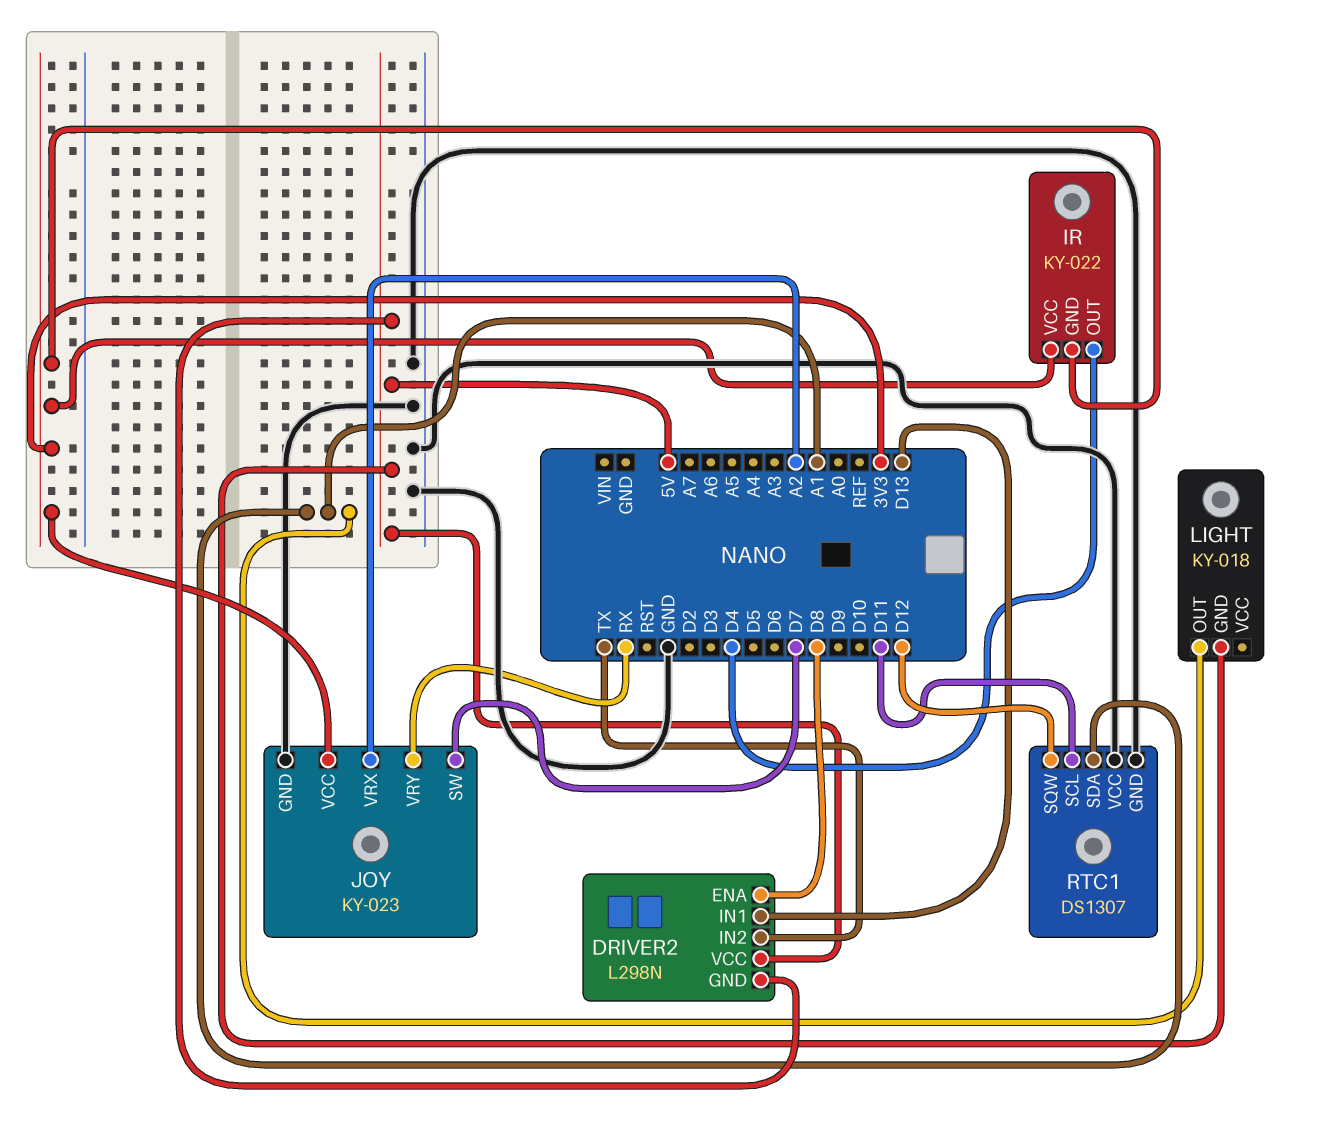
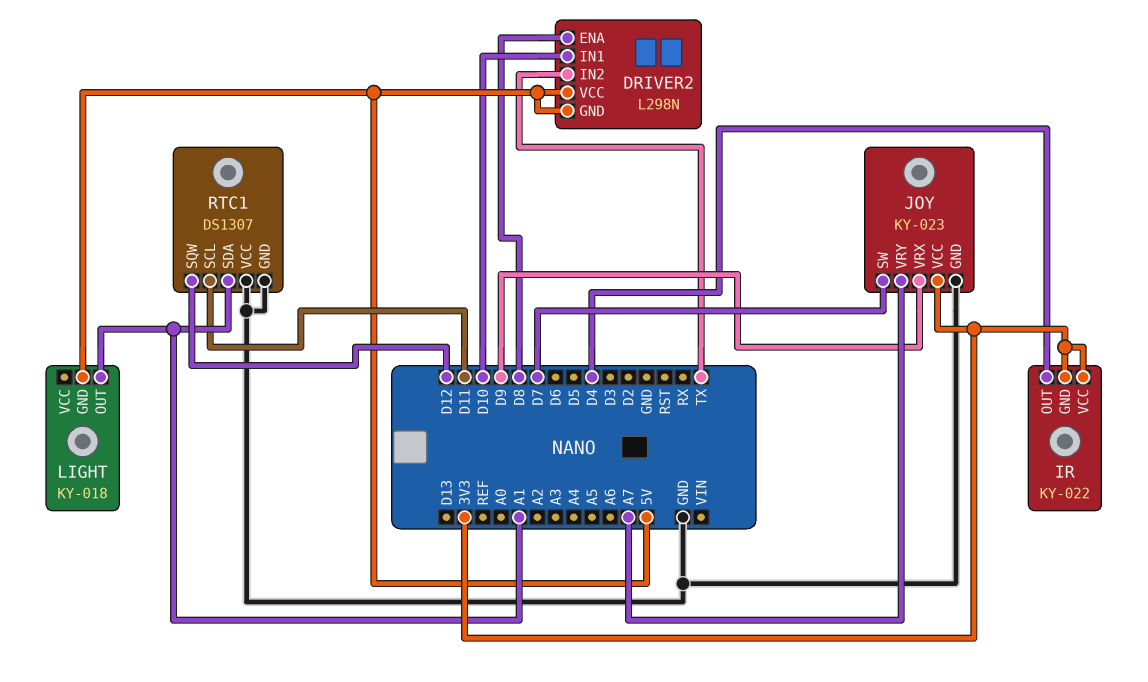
DRIVER2 pin IN1: D13 -> D10
JOY pin VRX: A2 -> D9
JOY pin VRY: RX -> A7

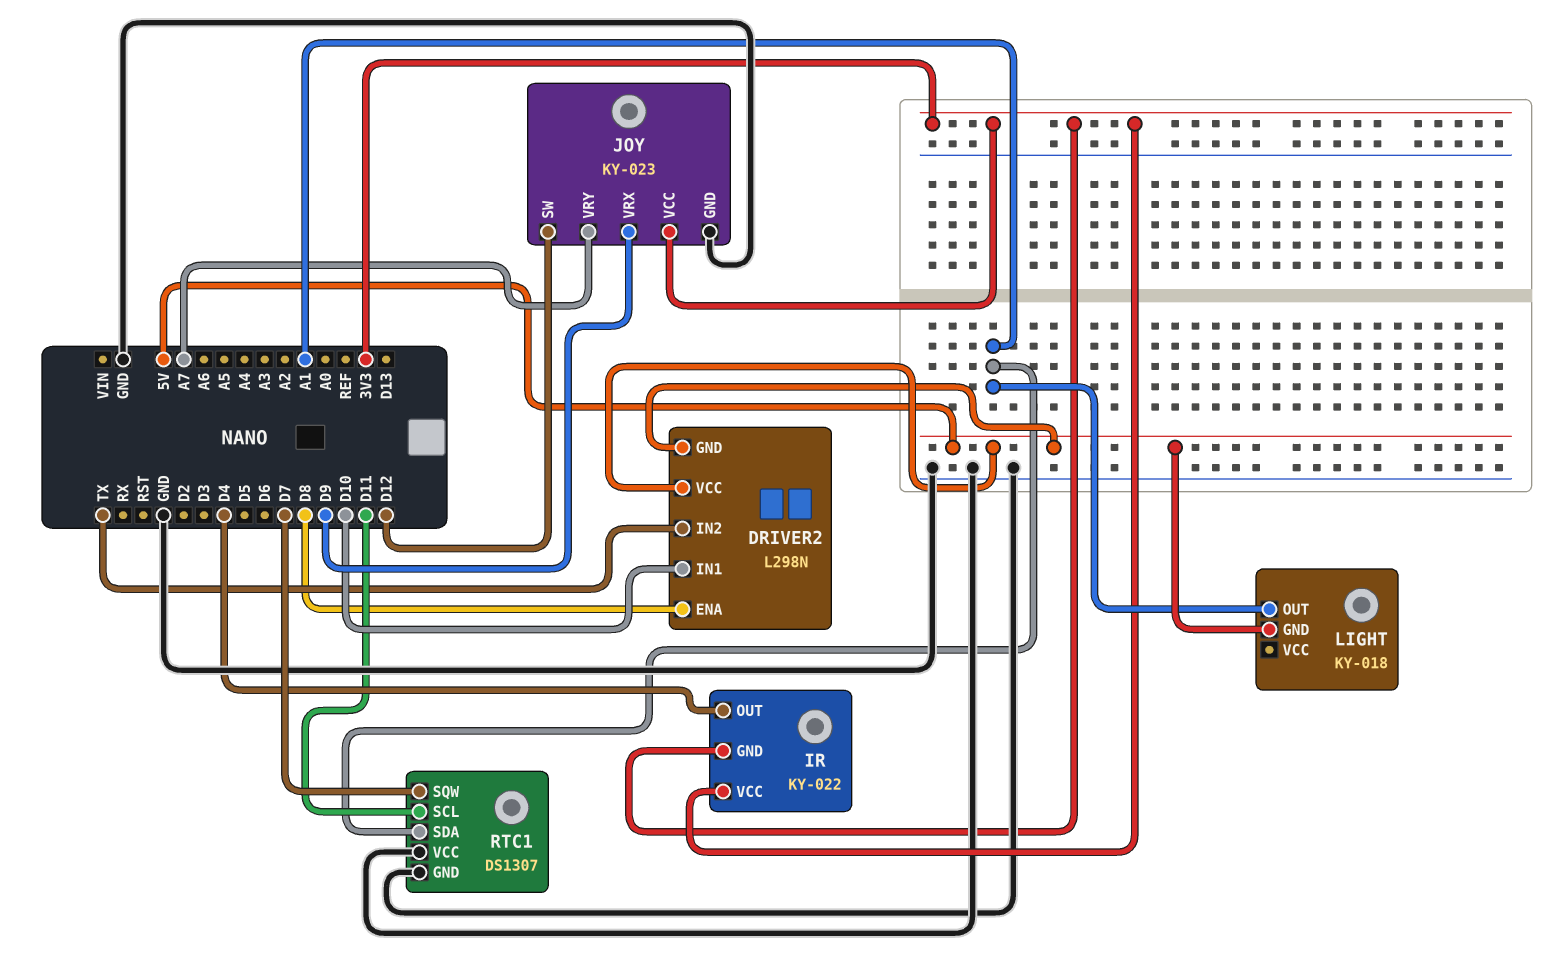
JOY pin SW: D7 -> D12
RTC1 pin SQW: D12 -> D7

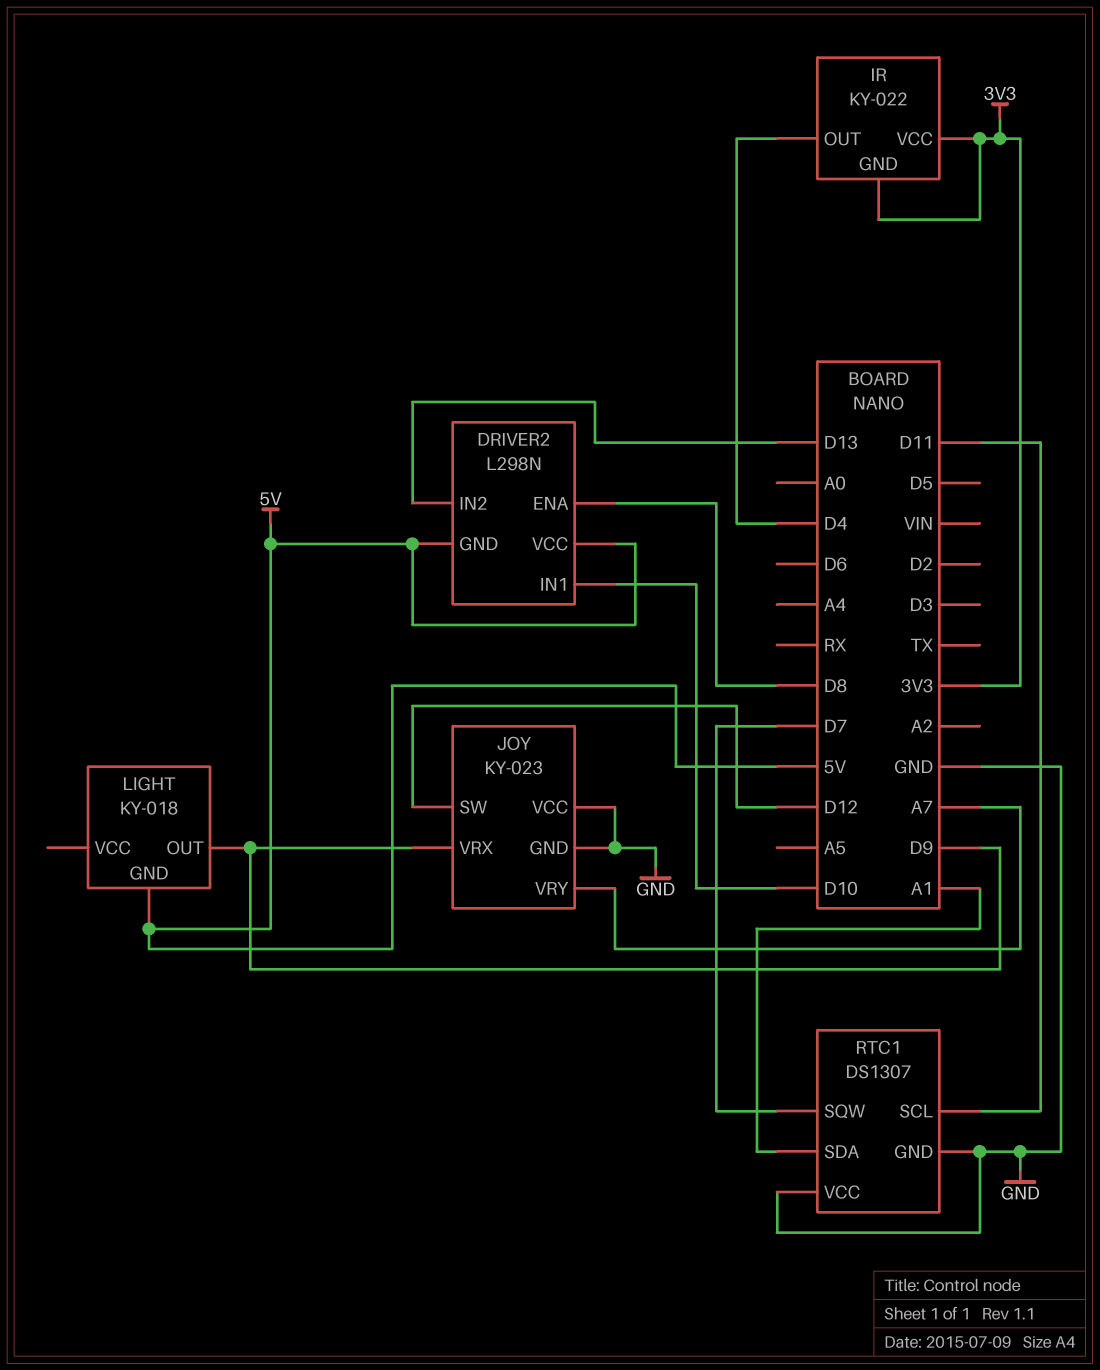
DRIVER2 pin IN2: TX -> D13
JOY pin VCC: 3V3 -> GND
LIGHT pin OUT: A1 -> D9

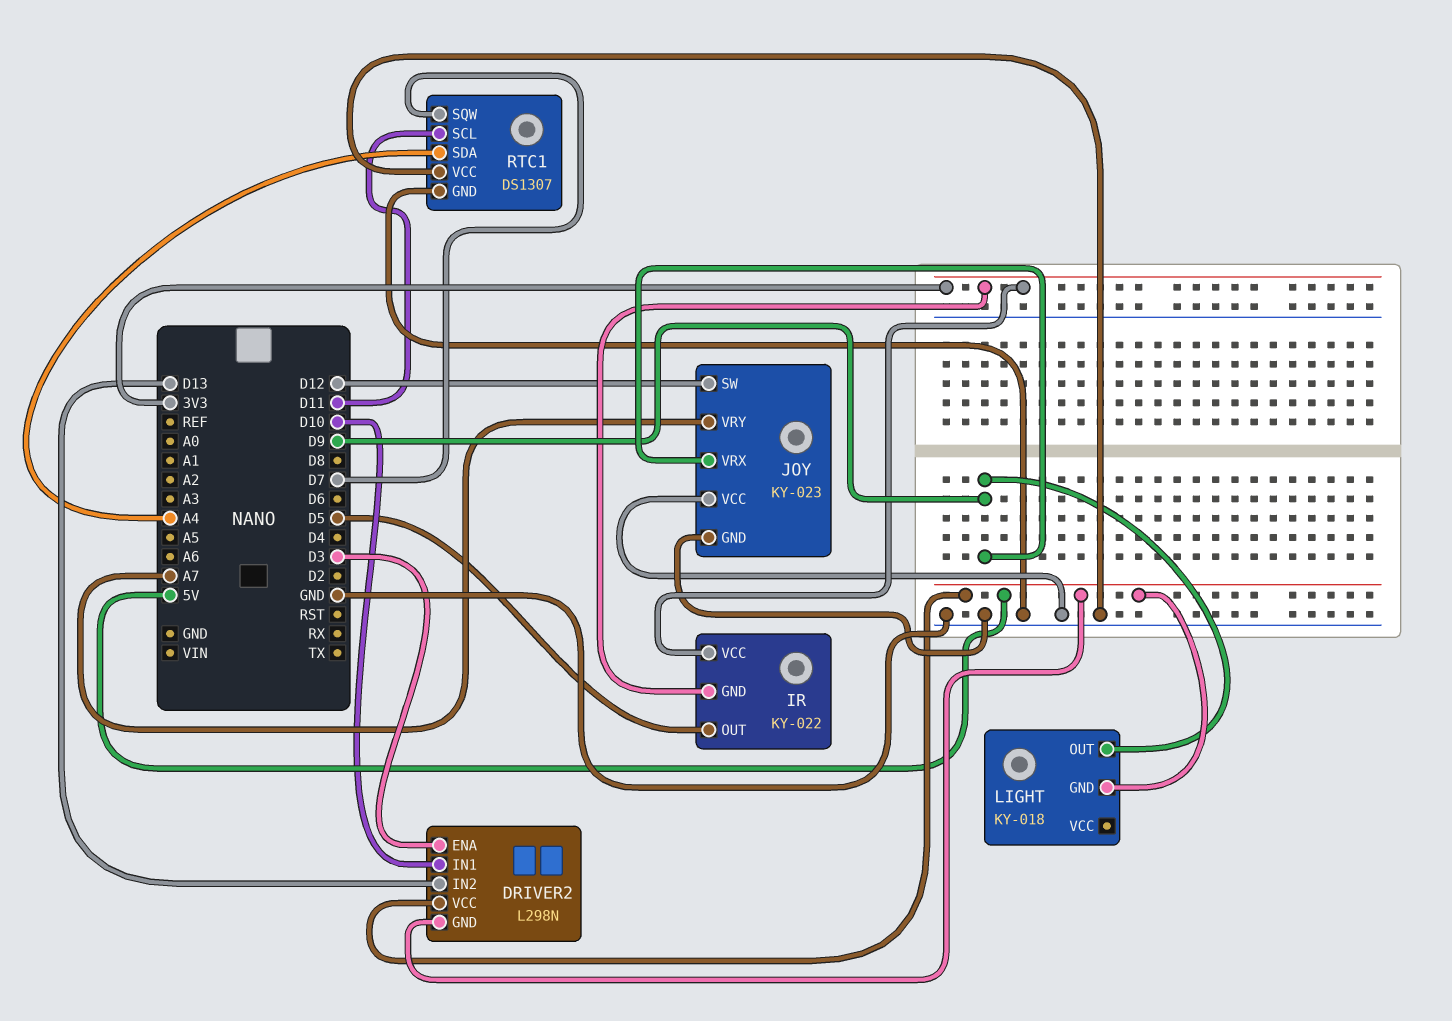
DRIVER2 pin ENA: D8 -> D3
IR pin OUT: D4 -> D5
RTC1 pin SDA: A1 -> A4

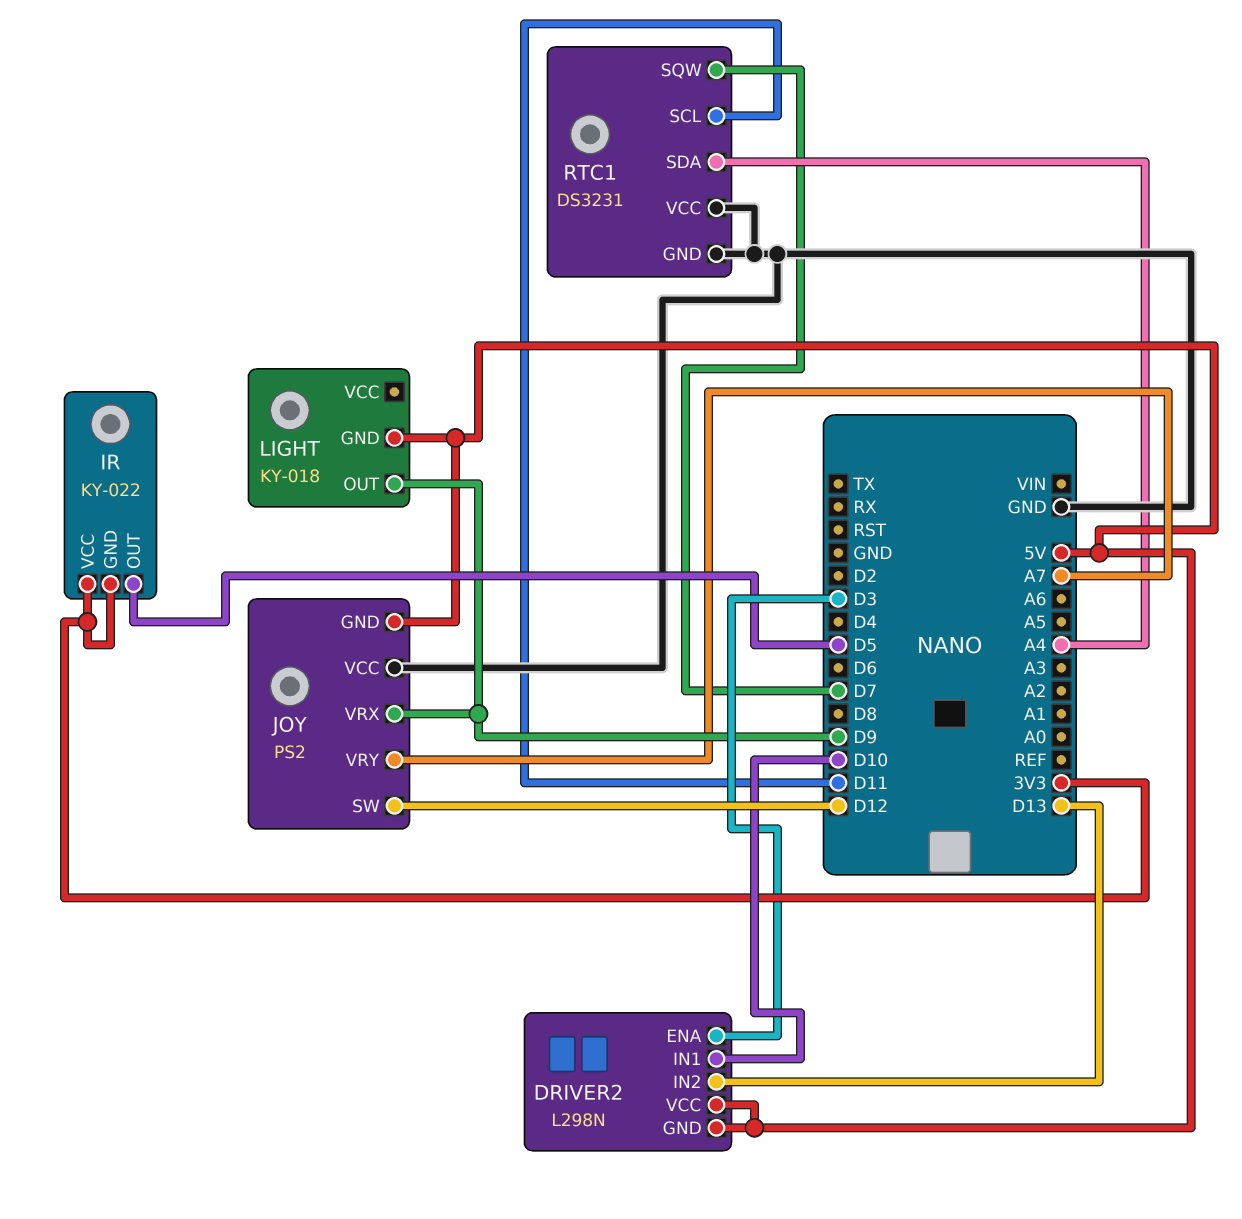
JOY: KY-023 -> PS2
JOY pin GND: GND -> 5V
RTC1: DS1307 -> DS3231

